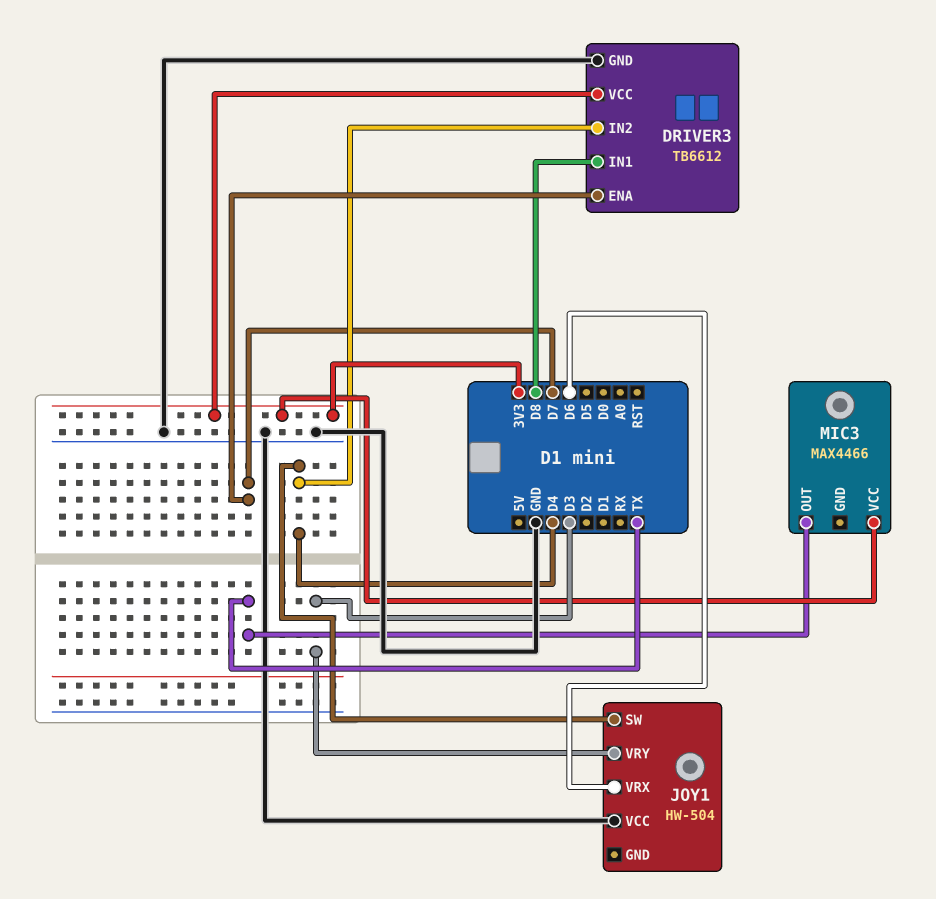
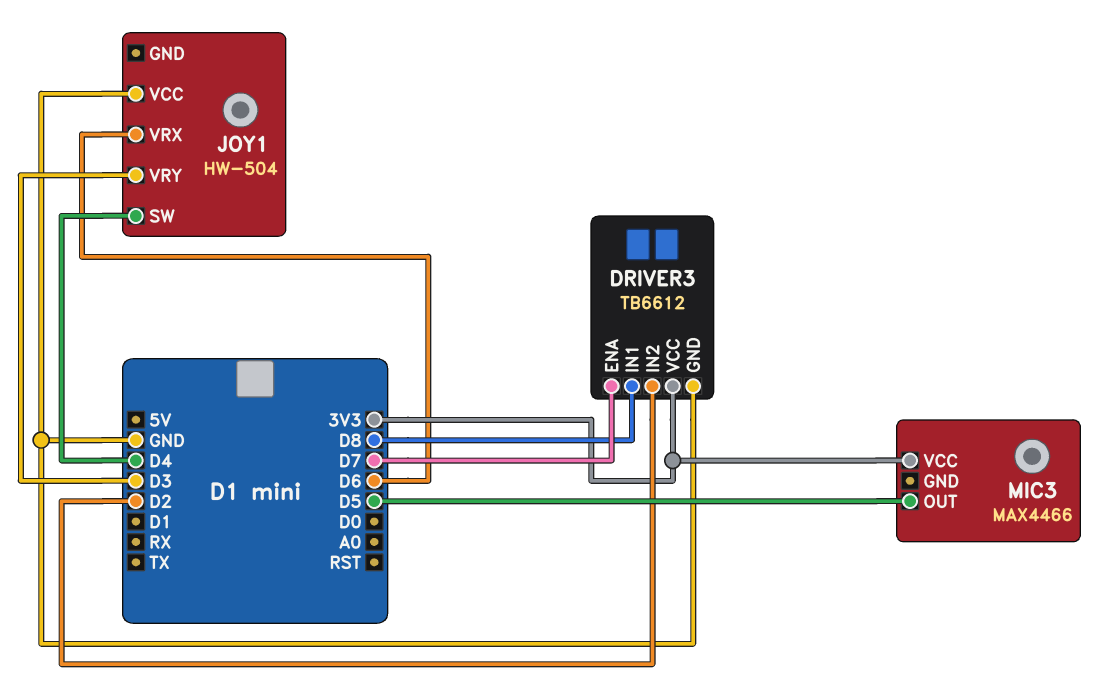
DRIVER3 pin IN2: D4 -> D2
MIC3 pin OUT: TX -> D5

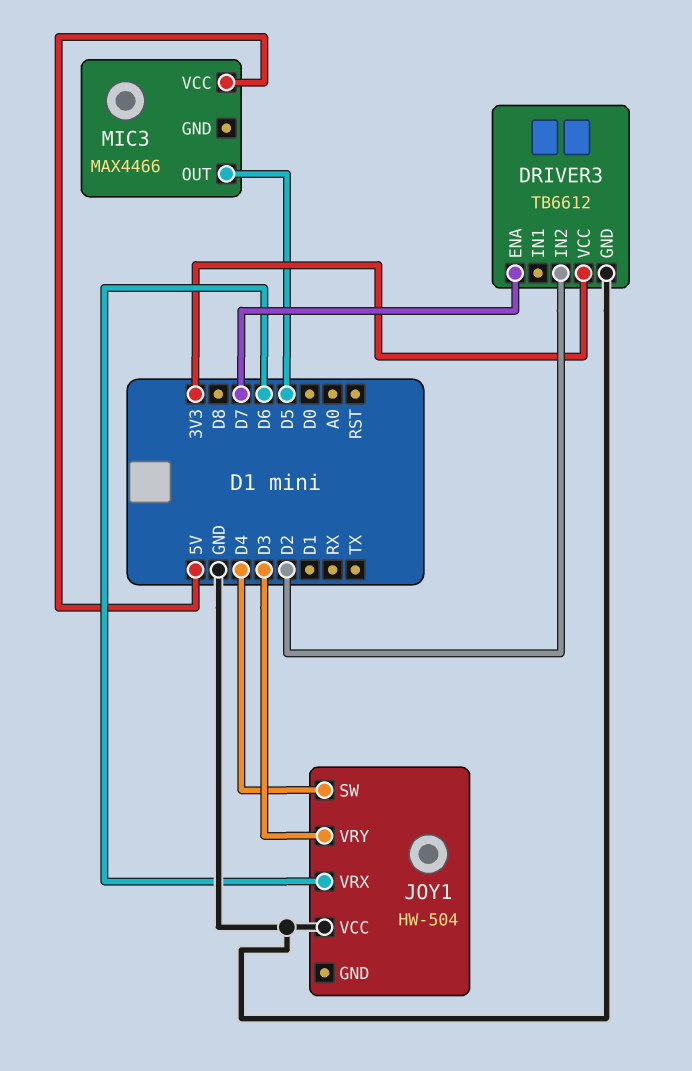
DRIVER3 pin IN1: D8 -> none
MIC3 pin VCC: 3V3 -> 5V

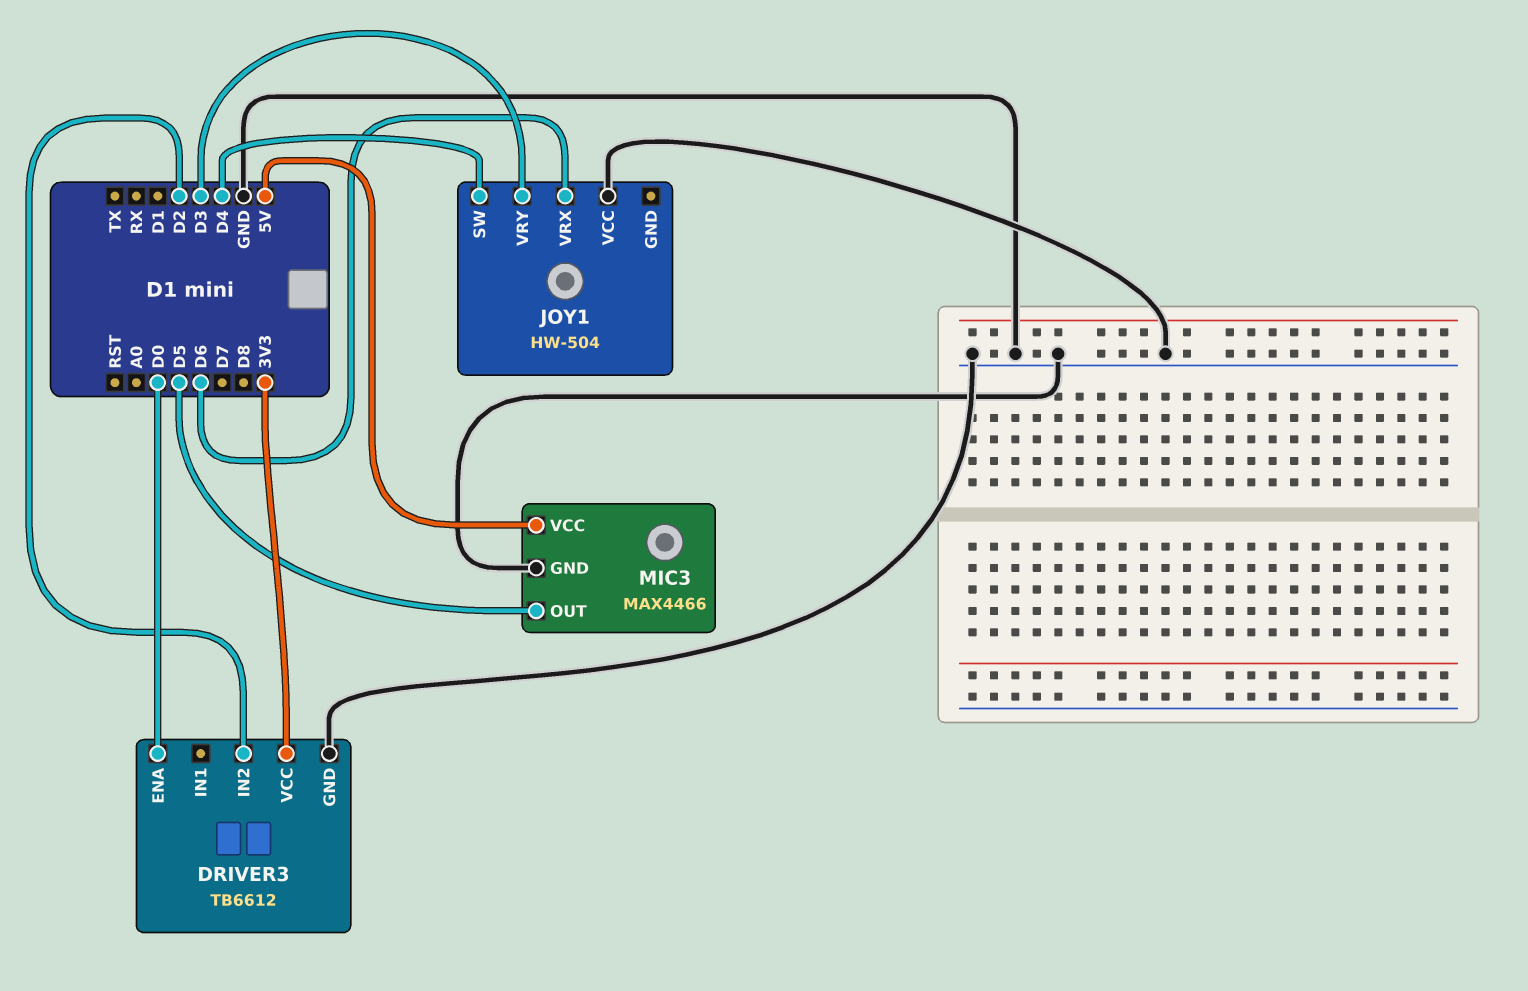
DRIVER3 pin ENA: D7 -> D0
MIC3 pin GND: none -> GND

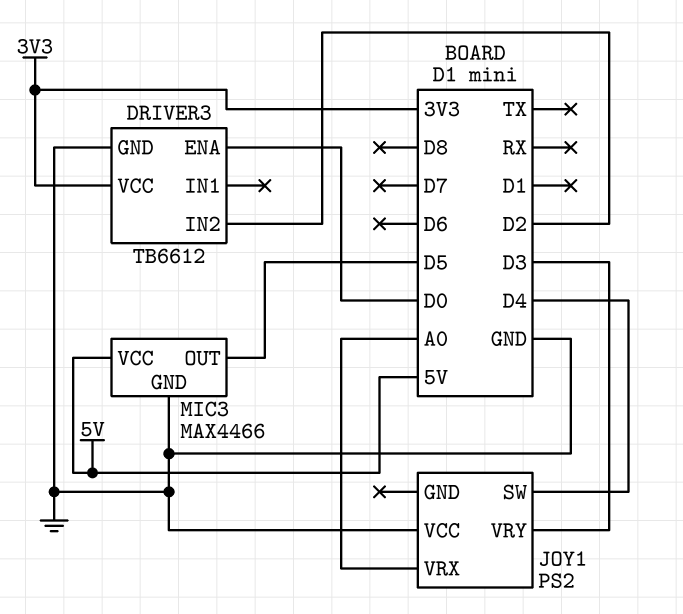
JOY1: HW-504 -> PS2
JOY1 pin VRX: D6 -> A0

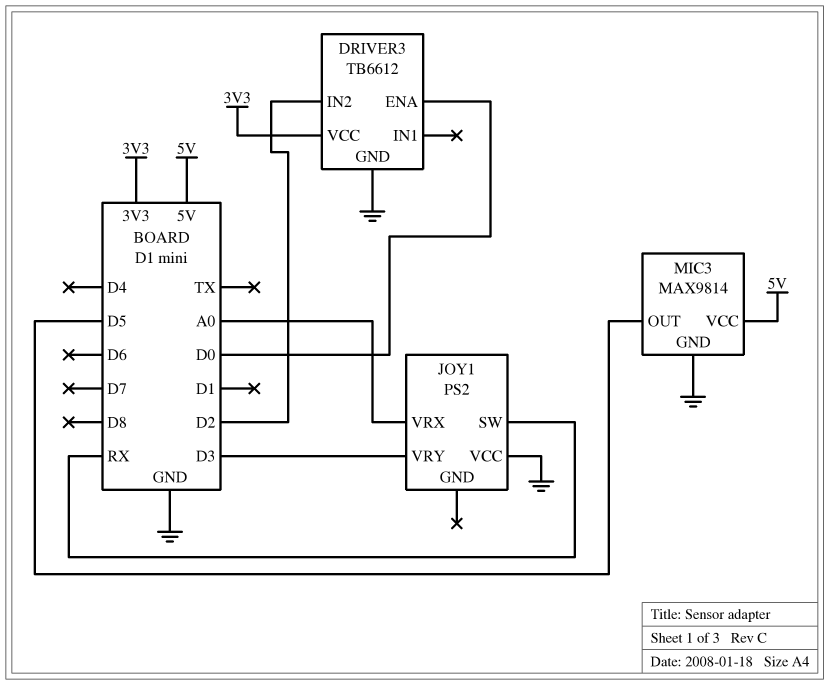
JOY1 pin SW: D4 -> RX
MIC3: MAX4466 -> MAX9814

